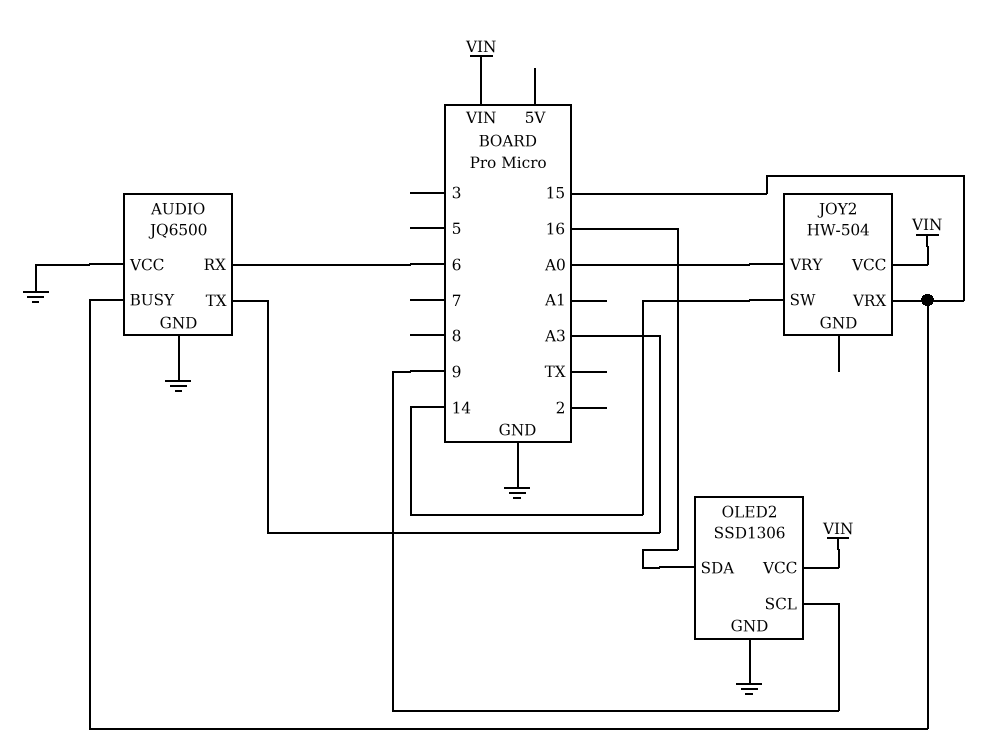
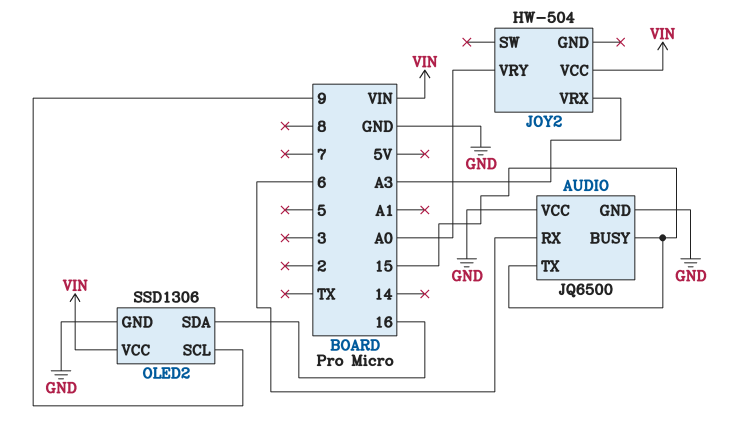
AUDIO pin TX: A3 -> 15
JOY2 pin SW: 14 -> none
JOY2 pin VRX: 15 -> A3

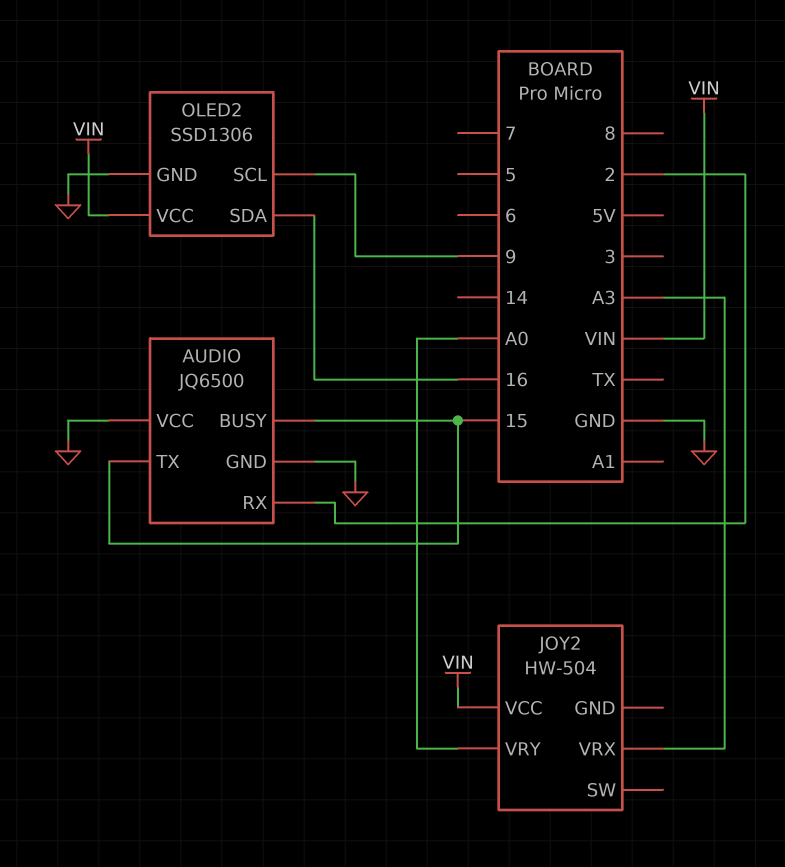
AUDIO pin RX: 6 -> 2

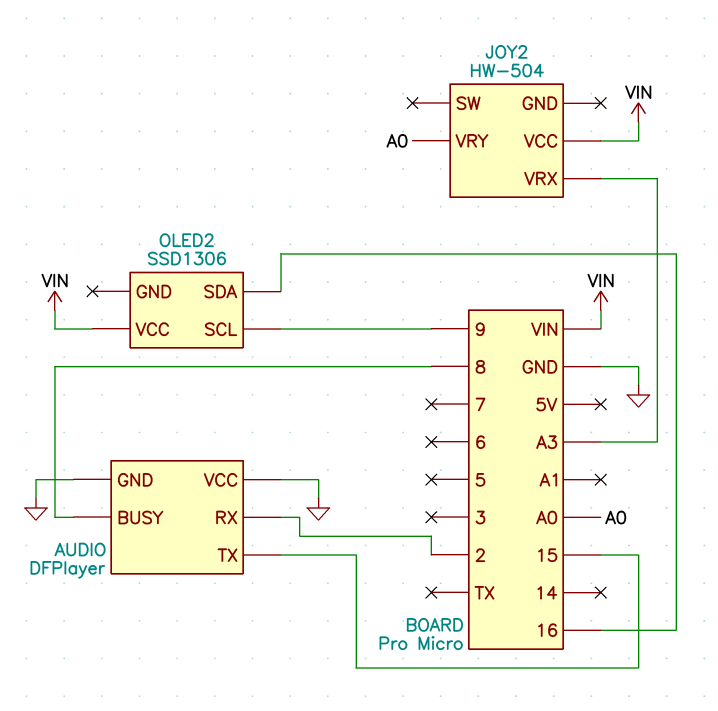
AUDIO: JQ6500 -> DFPlayer
AUDIO pin BUSY: 15 -> 8
OLED2 pin GND: GND -> none

